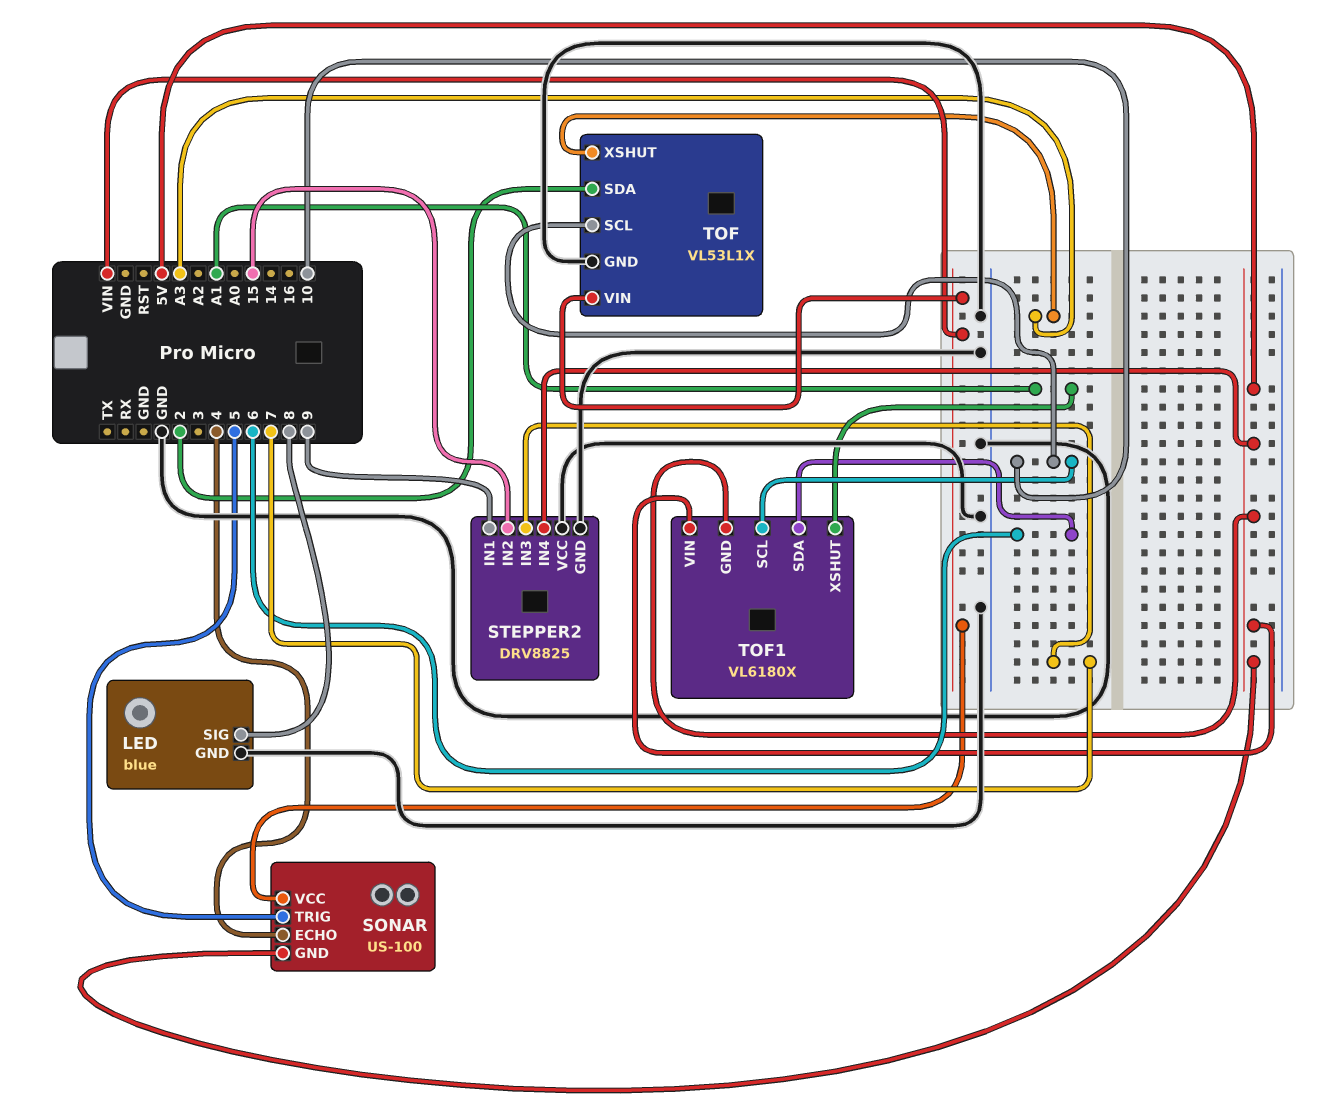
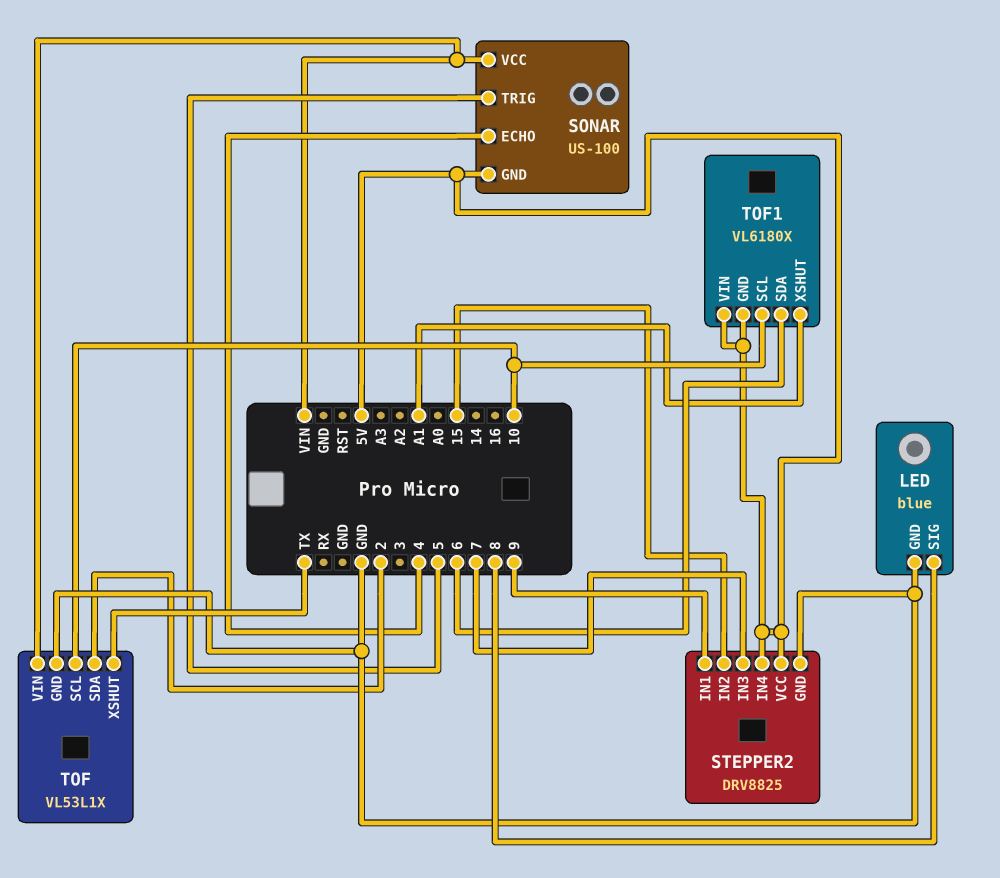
STEPPER2 pin VCC: GND -> 5V
TOF pin XSHUT: A3 -> TX

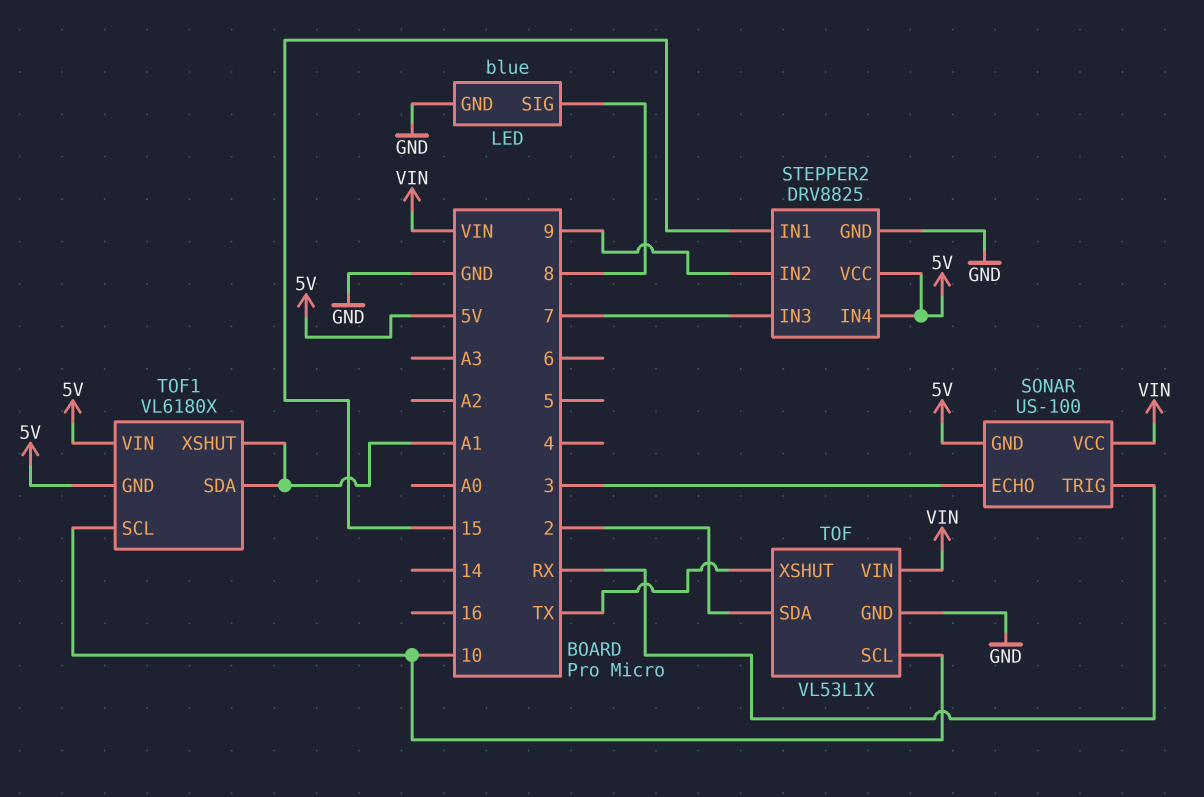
SONAR pin ECHO: 4 -> 3
SONAR pin TRIG: 5 -> RX
STEPPER2 pin IN1: 9 -> 15
STEPPER2 pin IN2: 15 -> 9
TOF1 pin SDA: 6 -> A1

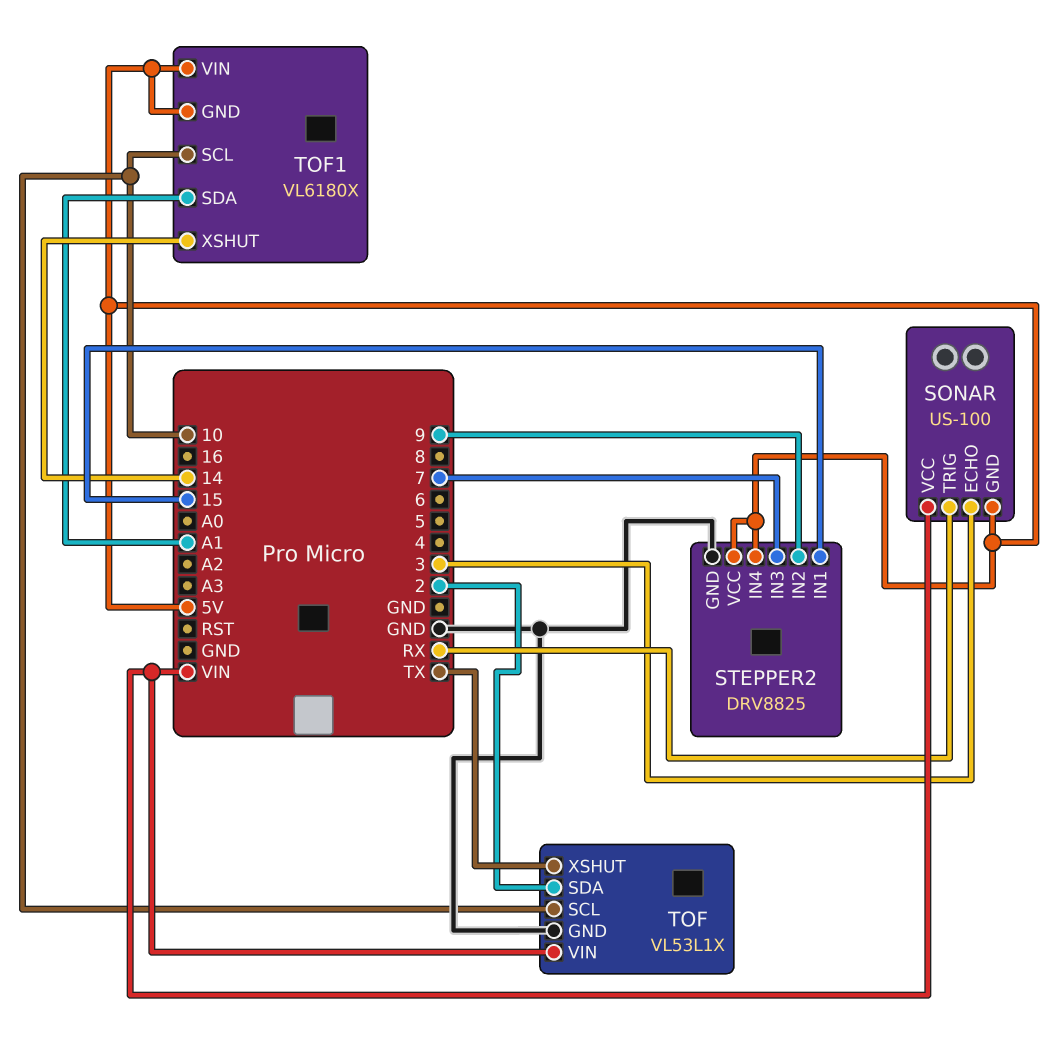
LED: blue -> none
LED pin GND: GND -> none
LED pin SIG: 8 -> none
TOF1 pin XSHUT: A1 -> 14

